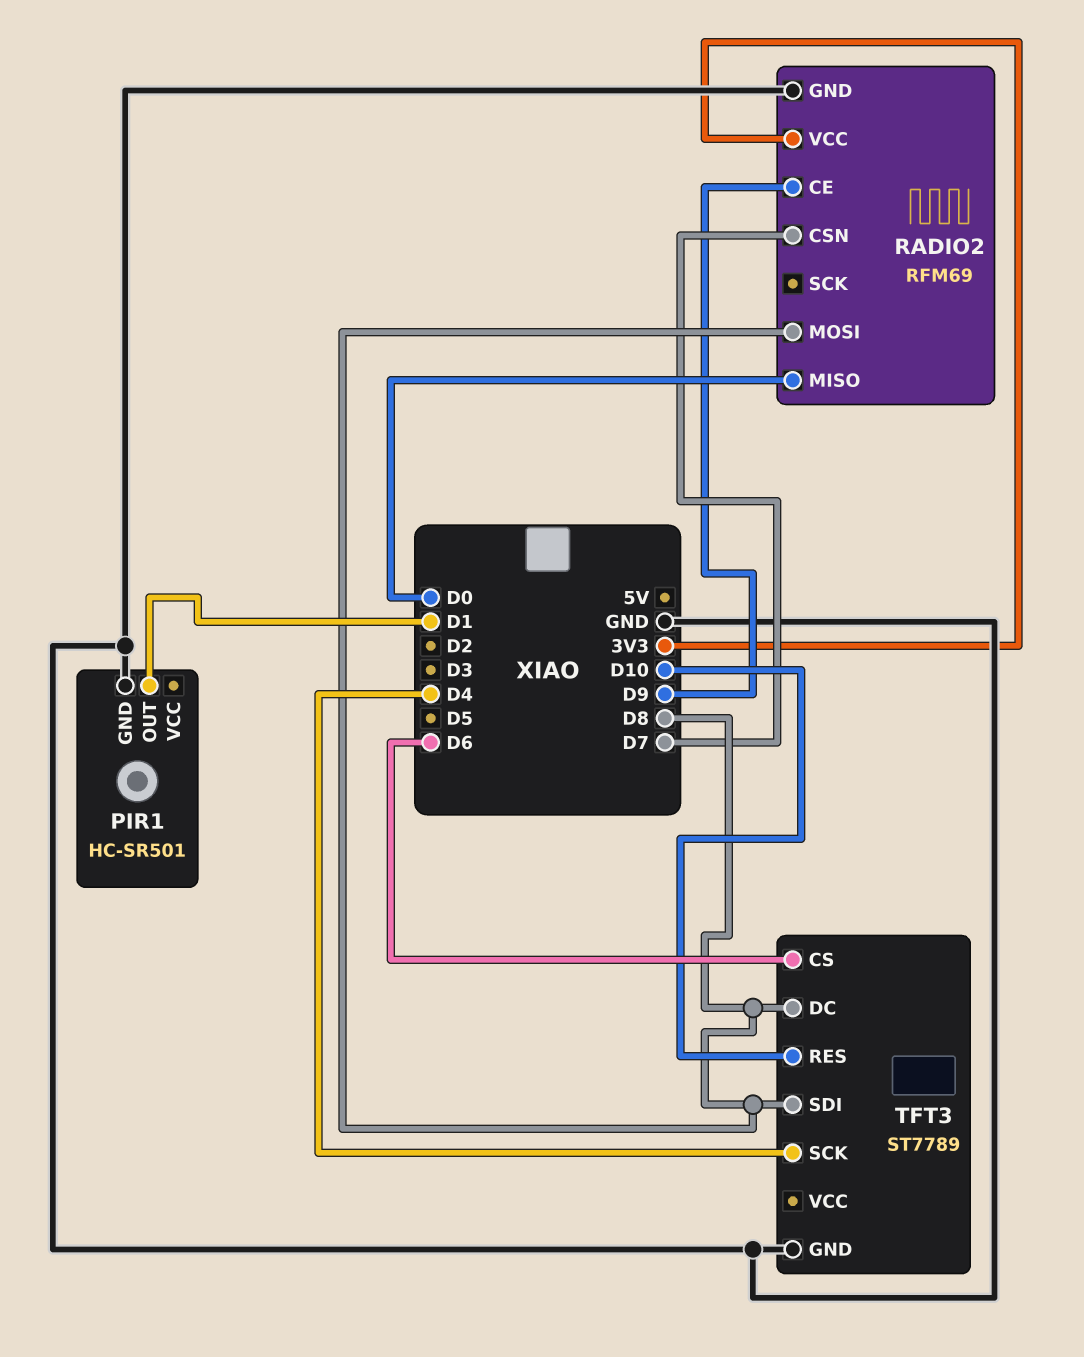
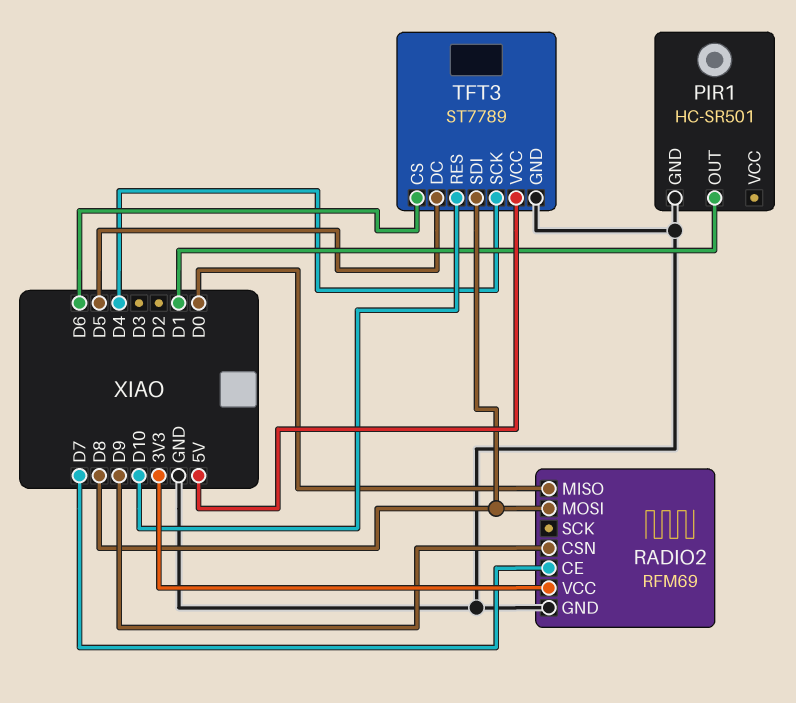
RADIO2 pin CE: D9 -> D7
RADIO2 pin CSN: D7 -> D9
TFT3 pin DC: D8 -> D5
TFT3 pin VCC: none -> 5V

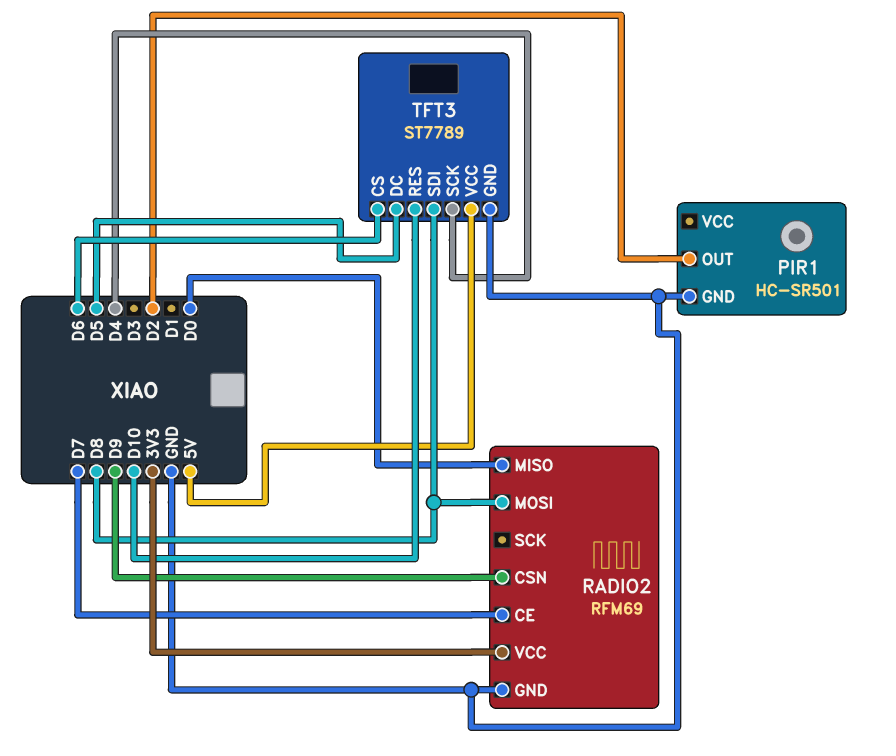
PIR1 pin OUT: D1 -> D2

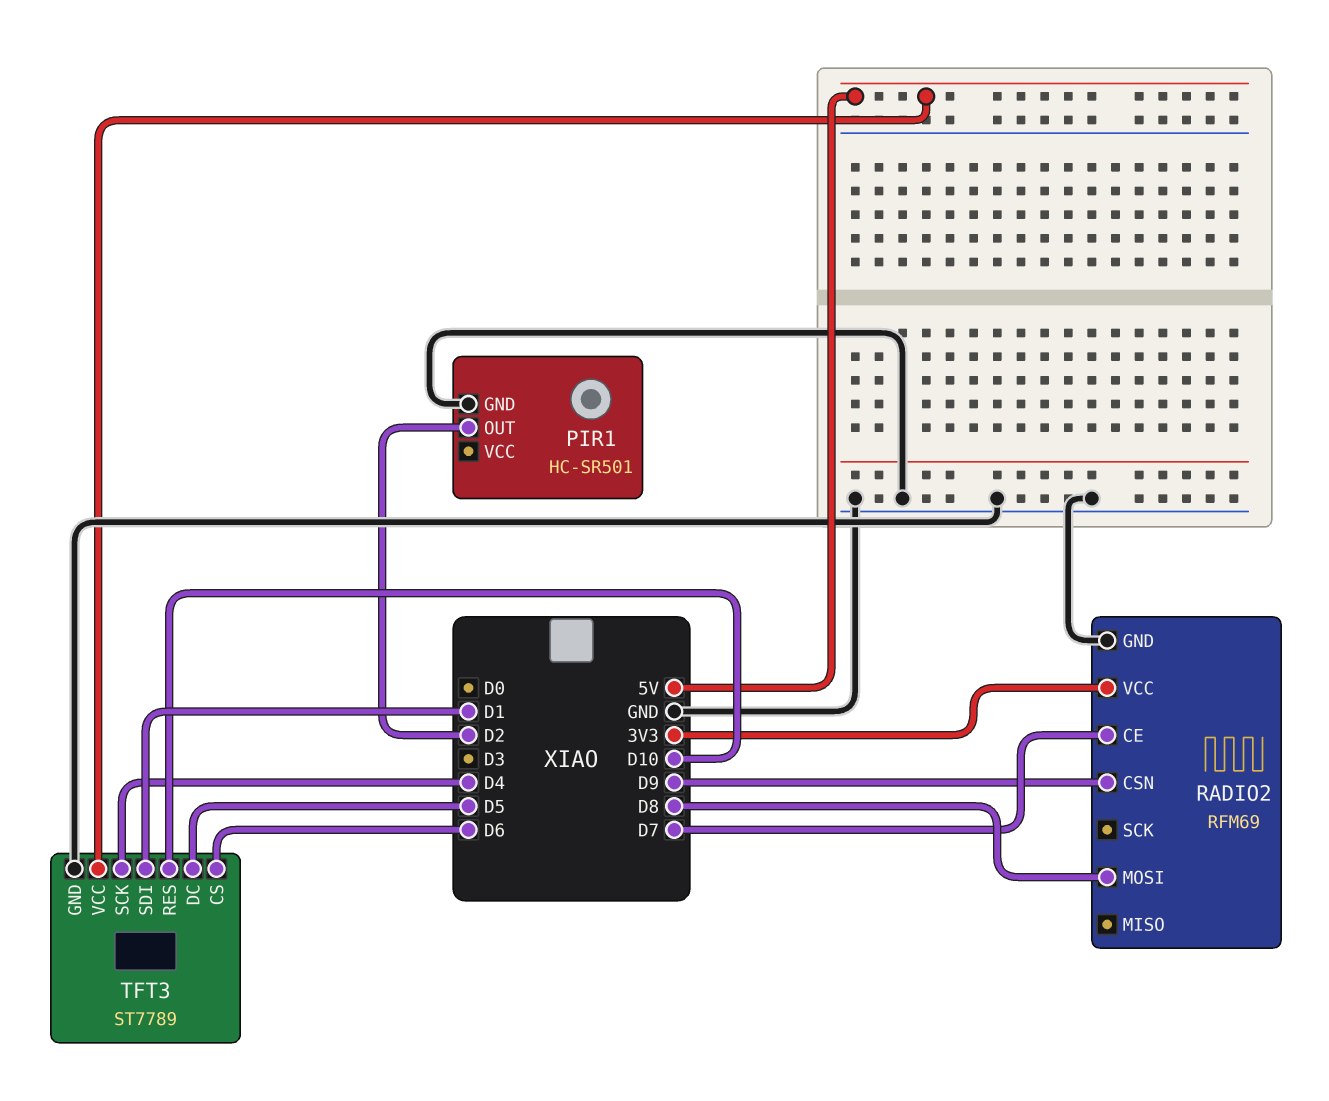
RADIO2 pin MISO: D0 -> none
TFT3 pin SDI: D8 -> D1

